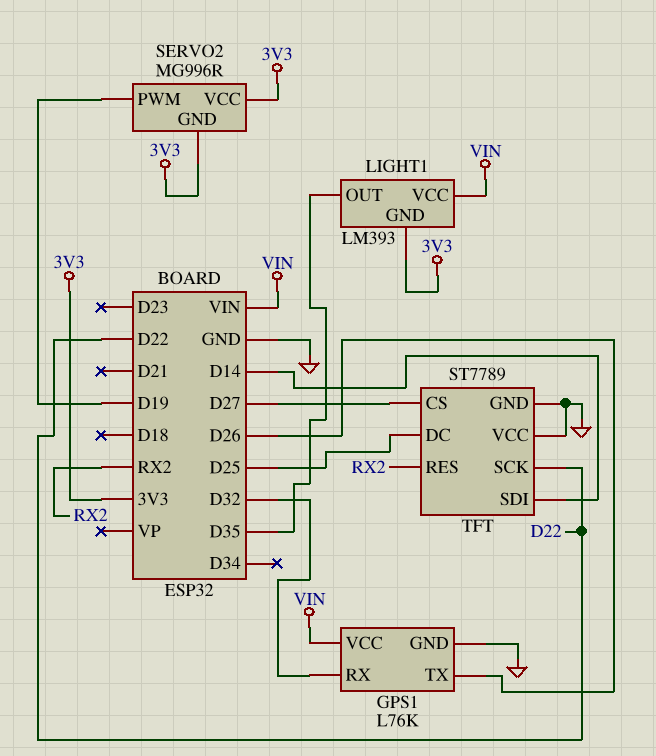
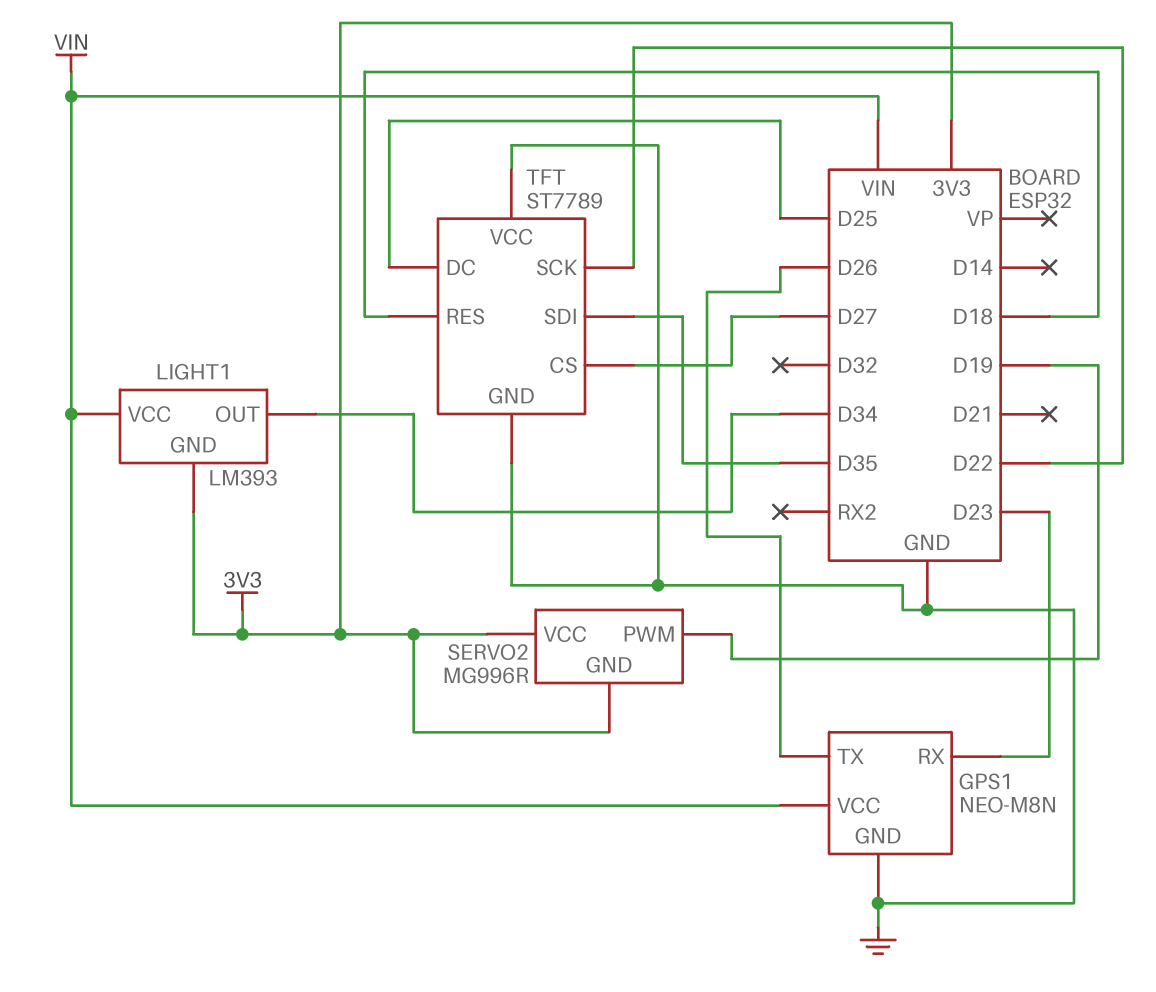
GPS1: L76K -> NEO-M8N
GPS1 pin RX: D32 -> D23
LIGHT1 pin OUT: D35 -> D34
TFT pin RES: RX2 -> D18
TFT pin SDI: D14 -> D35

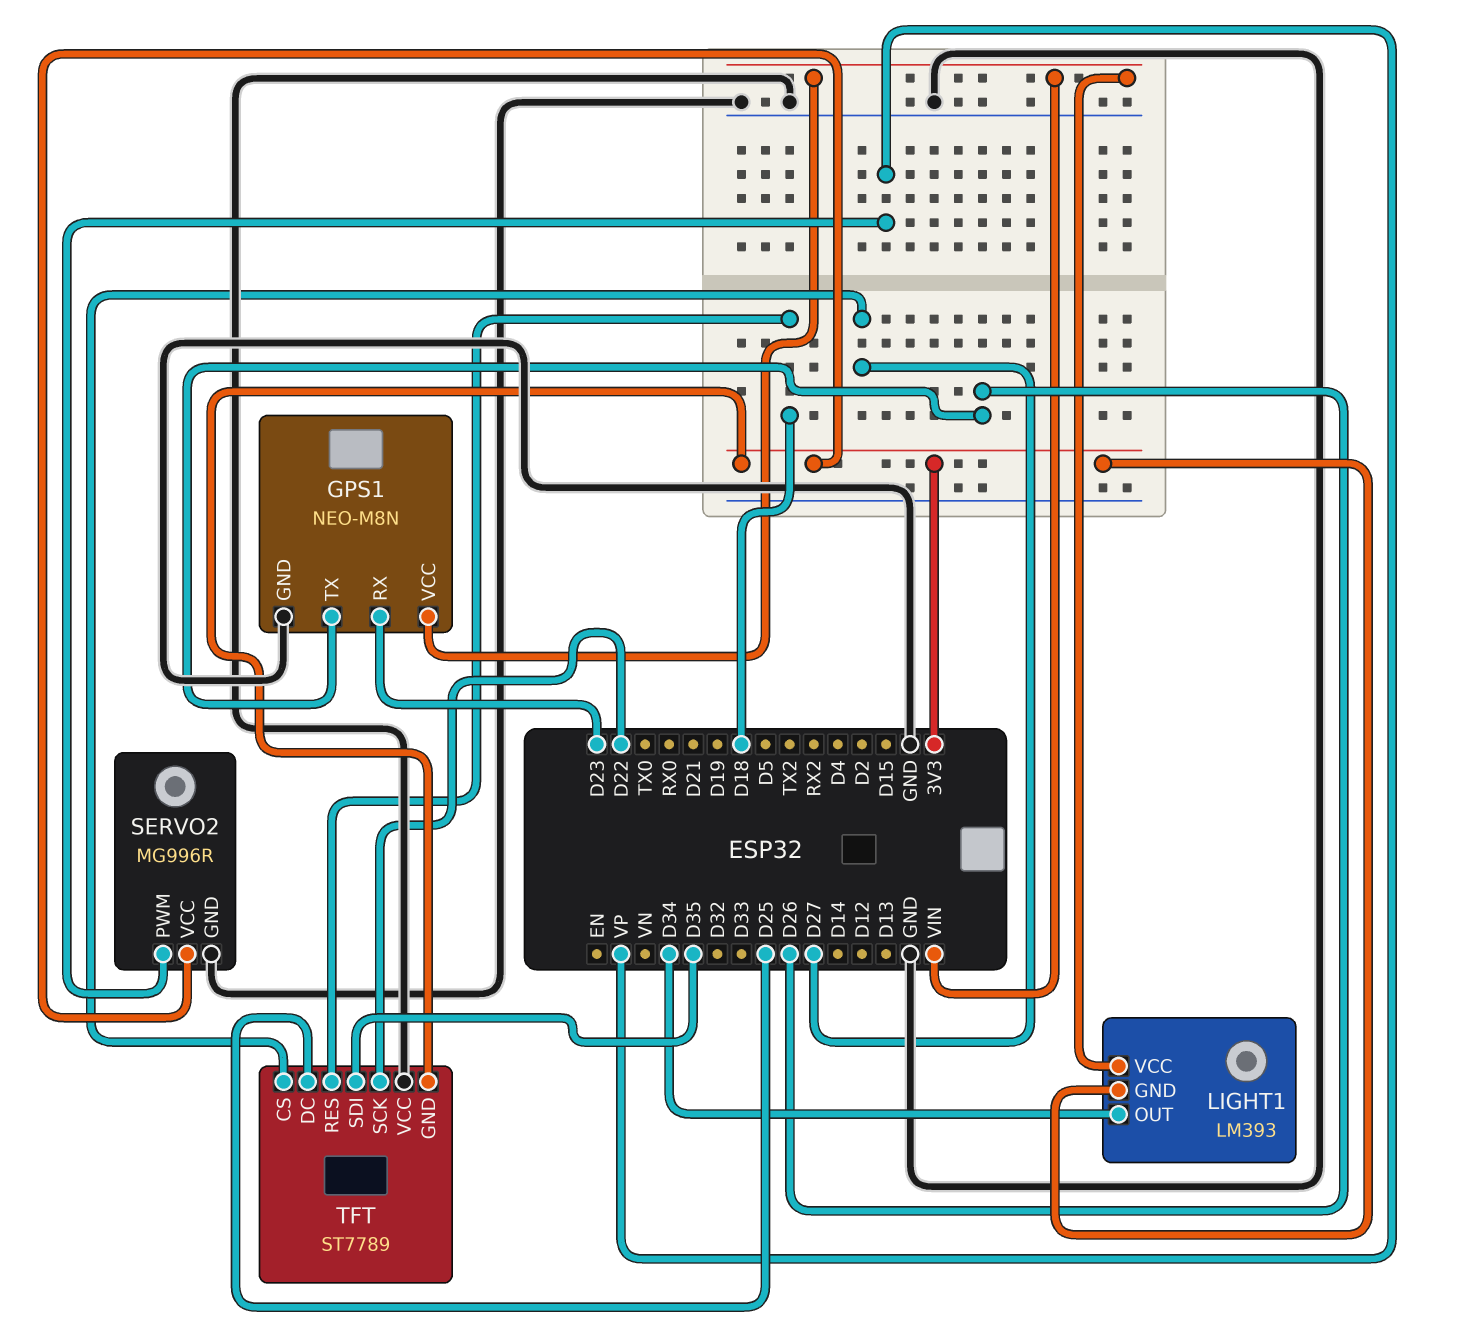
SERVO2 pin GND: 3V3 -> GND
SERVO2 pin PWM: D19 -> VP
TFT pin GND: GND -> 3V3

